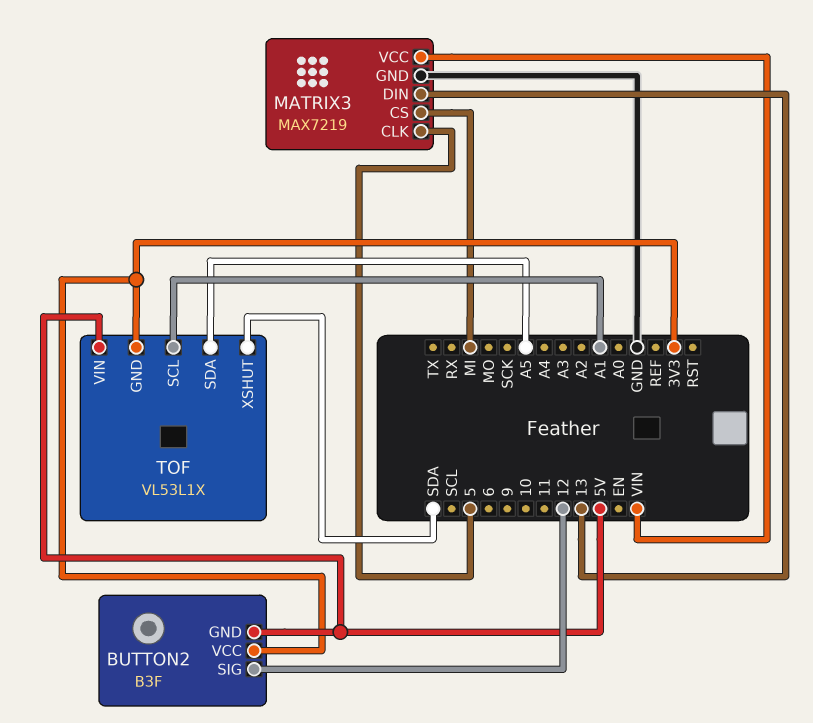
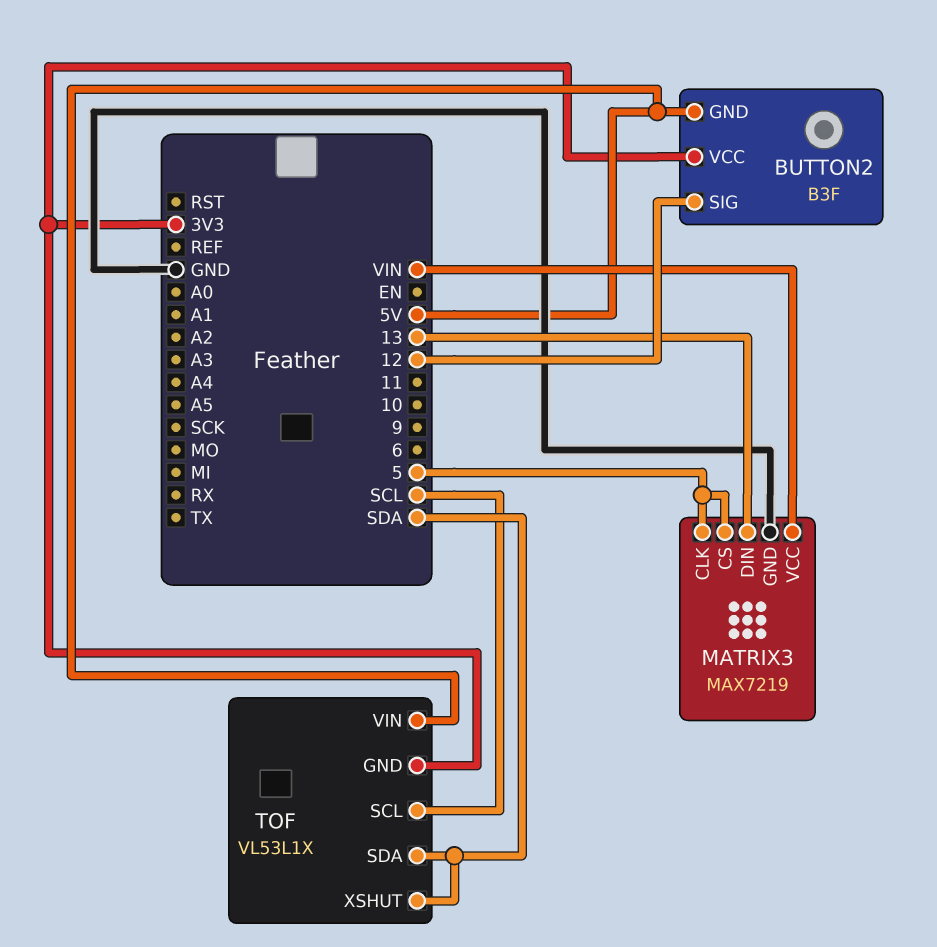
MATRIX3 pin CS: MI -> 5
TOF pin SCL: A1 -> SCL
TOF pin SDA: A5 -> SDA

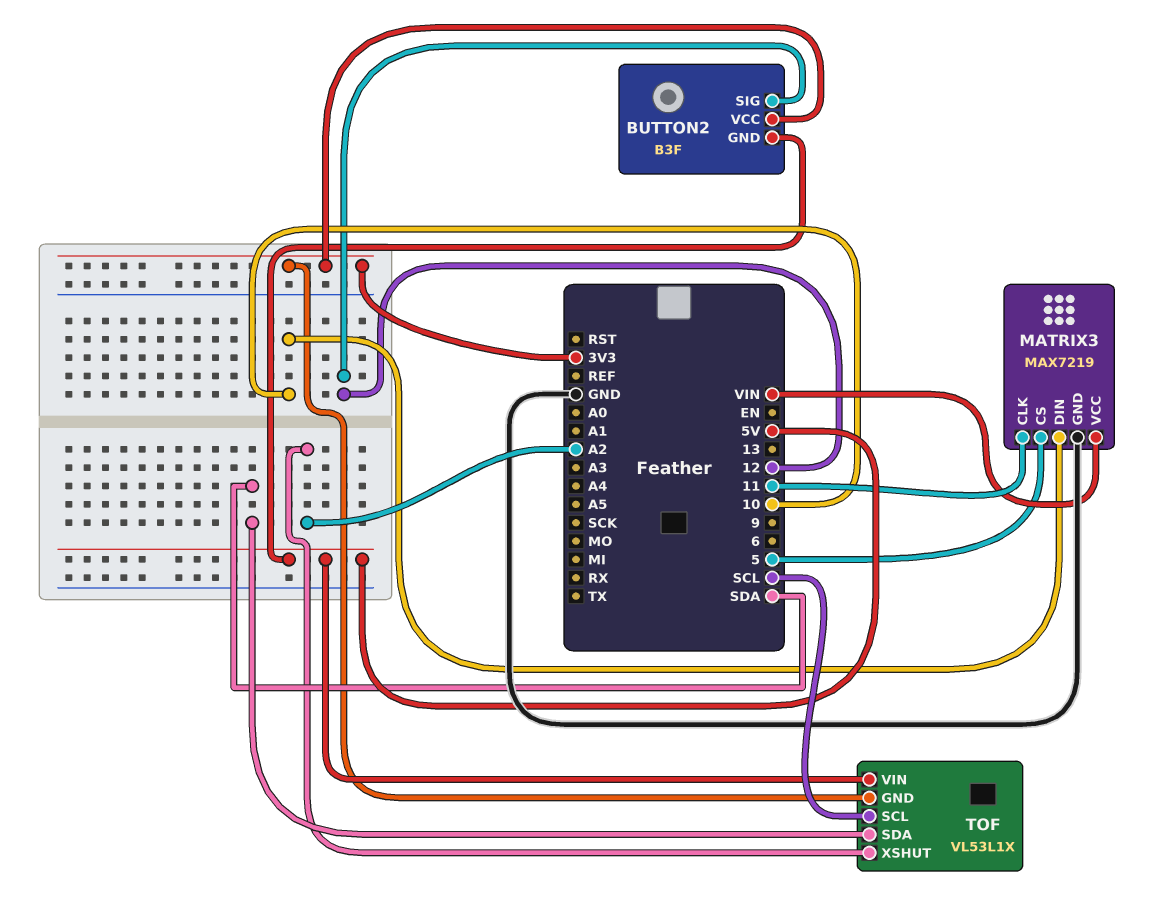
MATRIX3 pin CLK: 5 -> 11
MATRIX3 pin DIN: 13 -> 10
TOF pin XSHUT: SDA -> A2

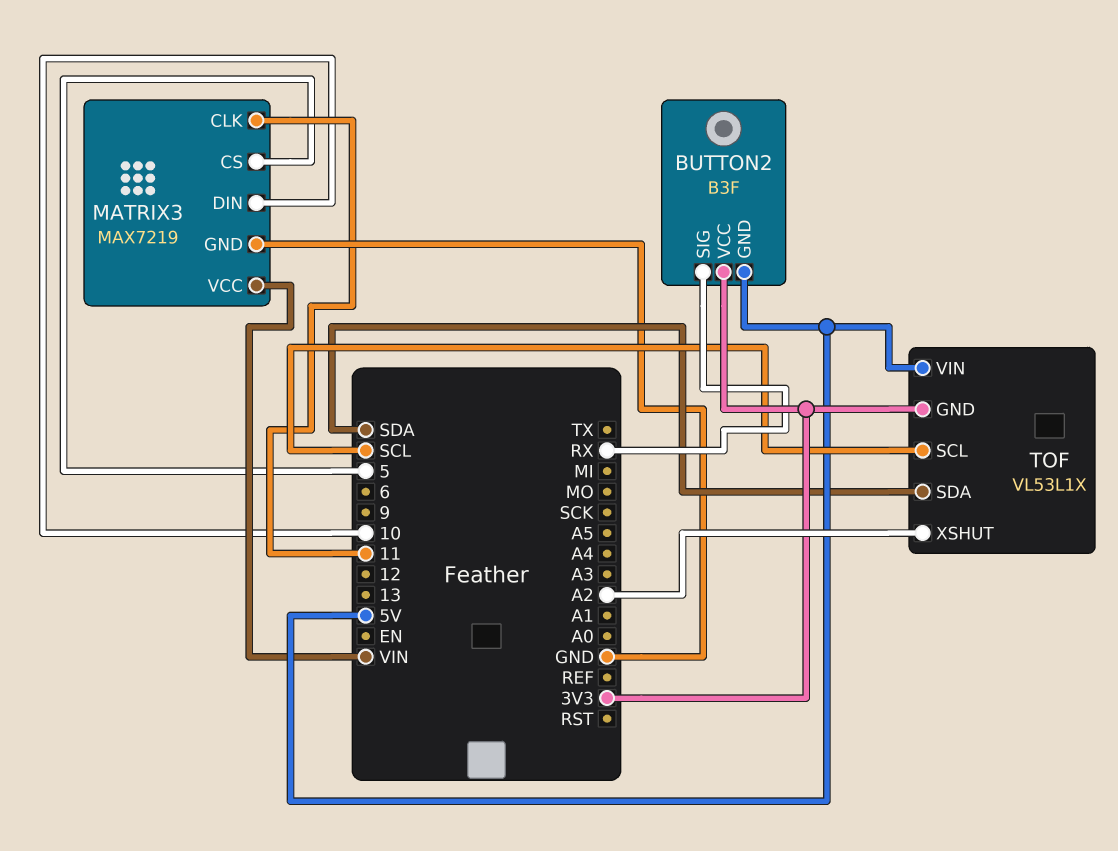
BUTTON2 pin SIG: 12 -> RX

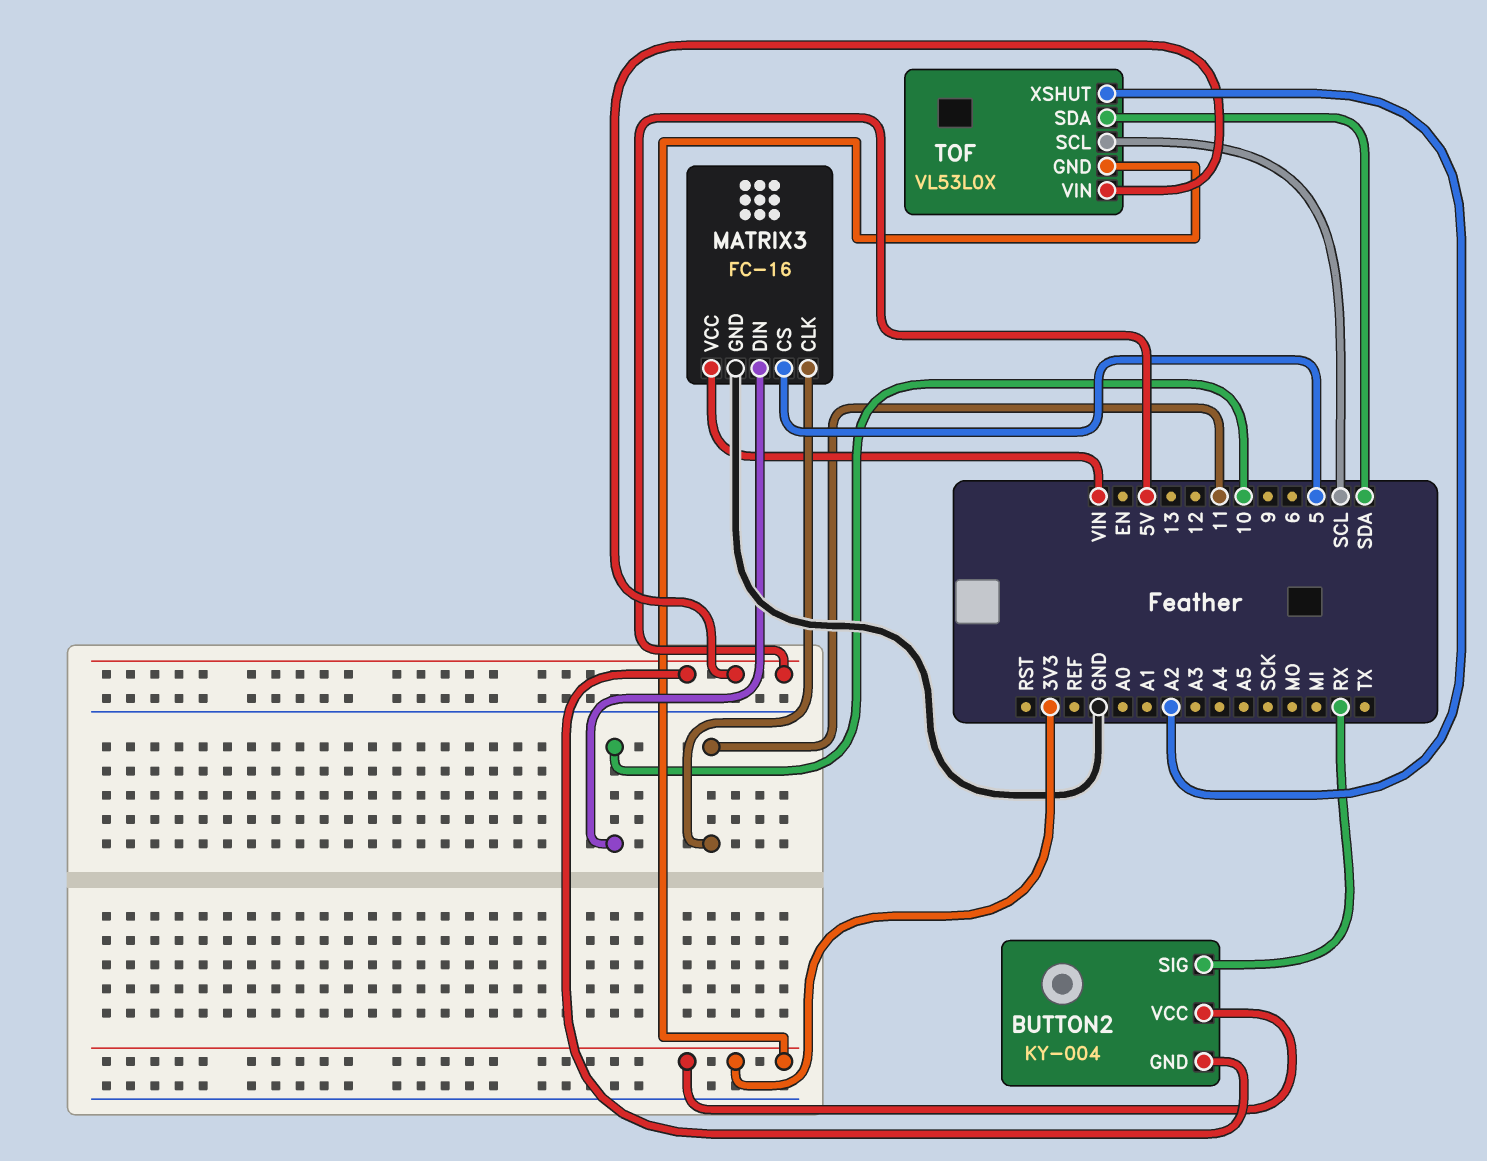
BUTTON2: B3F -> KY-004
MATRIX3: MAX7219 -> FC-16
TOF: VL53L1X -> VL53L0X

